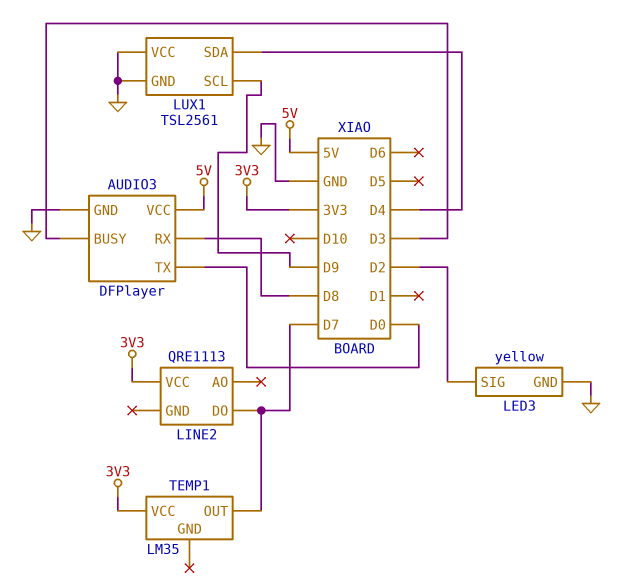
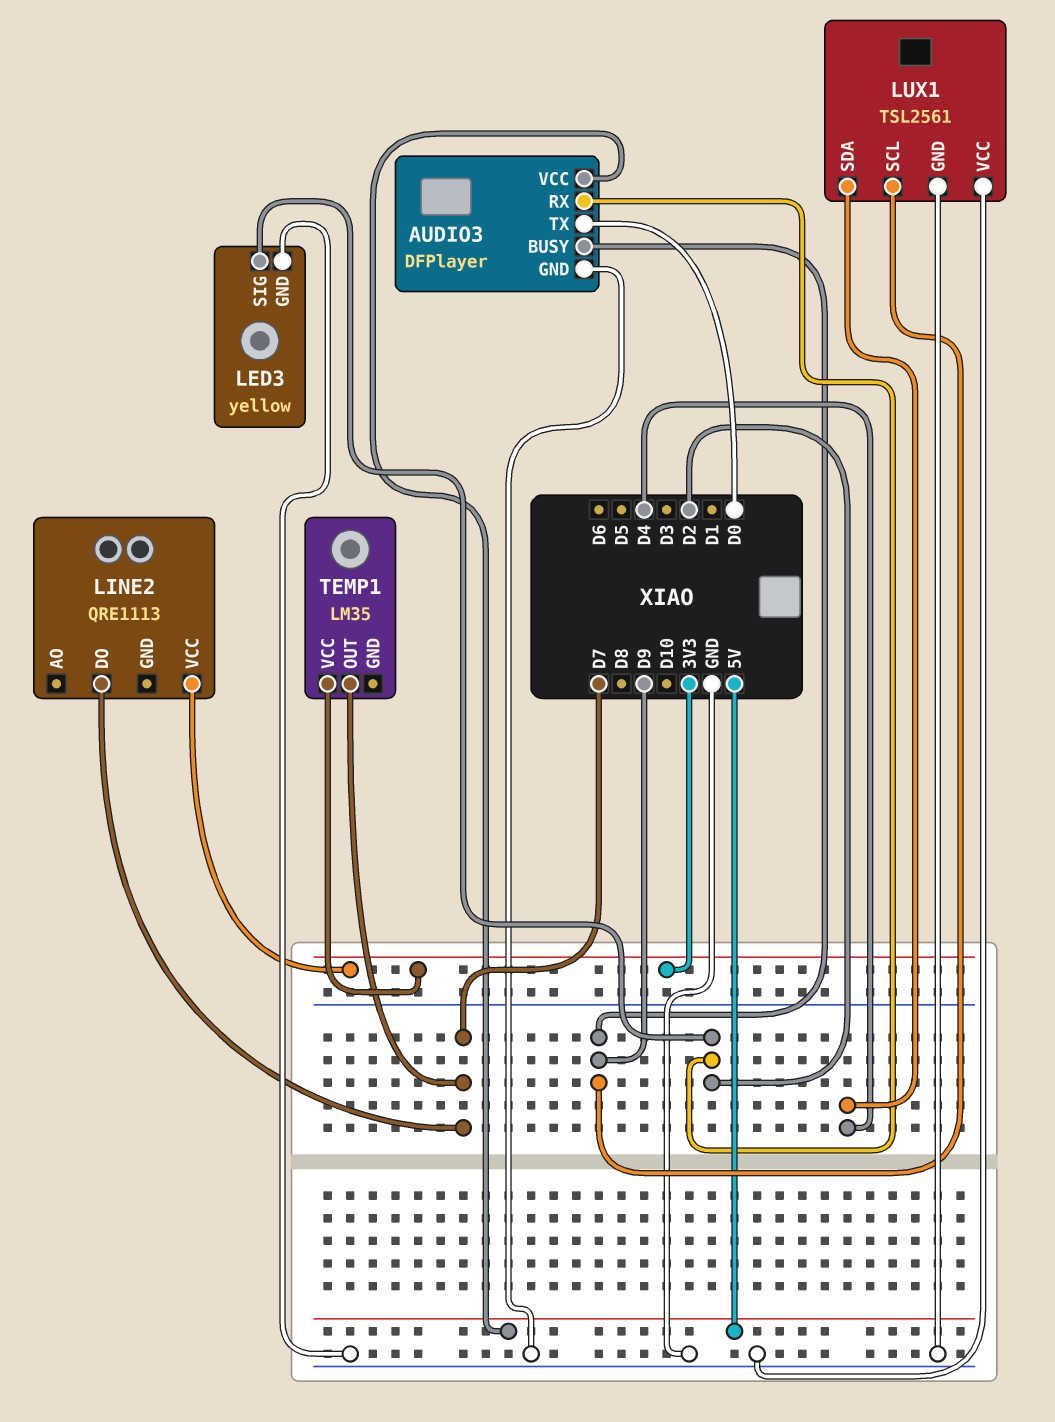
AUDIO3 pin BUSY: D3 -> D9
AUDIO3 pin RX: D8 -> D2

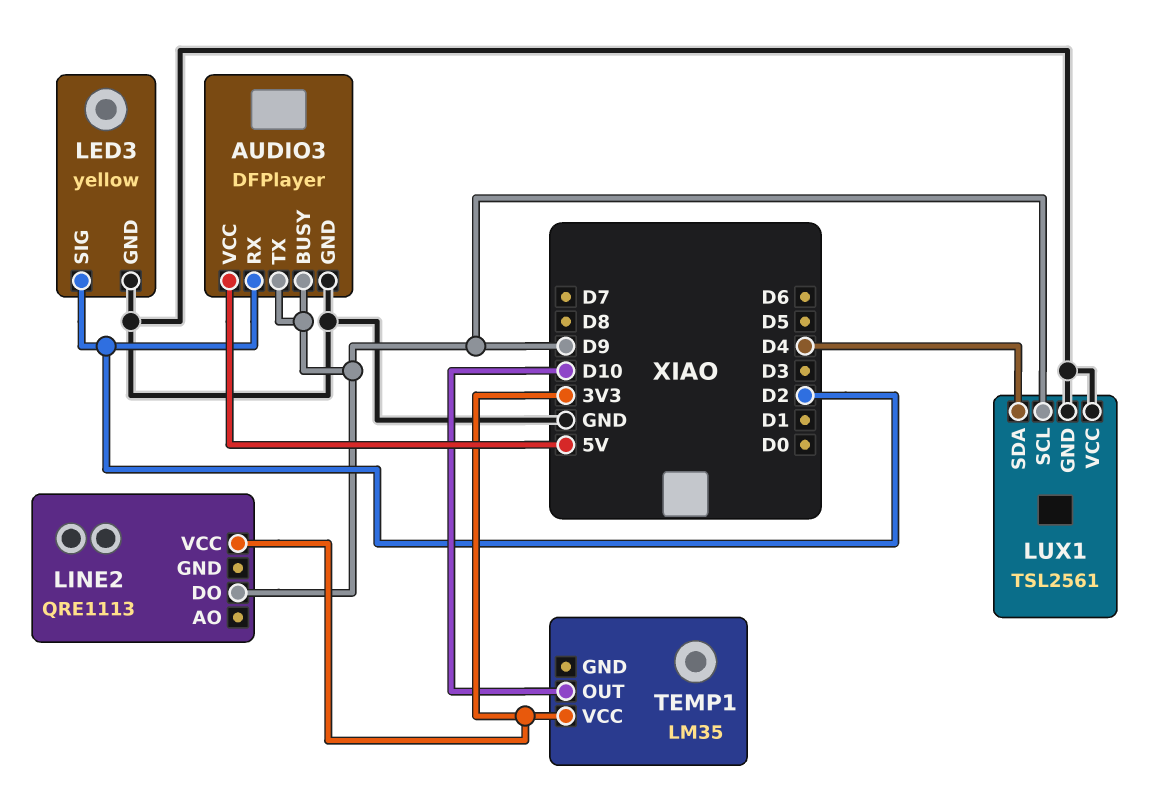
AUDIO3 pin TX: D0 -> D9
LINE2 pin DO: D7 -> D9
TEMP1 pin OUT: D7 -> D10

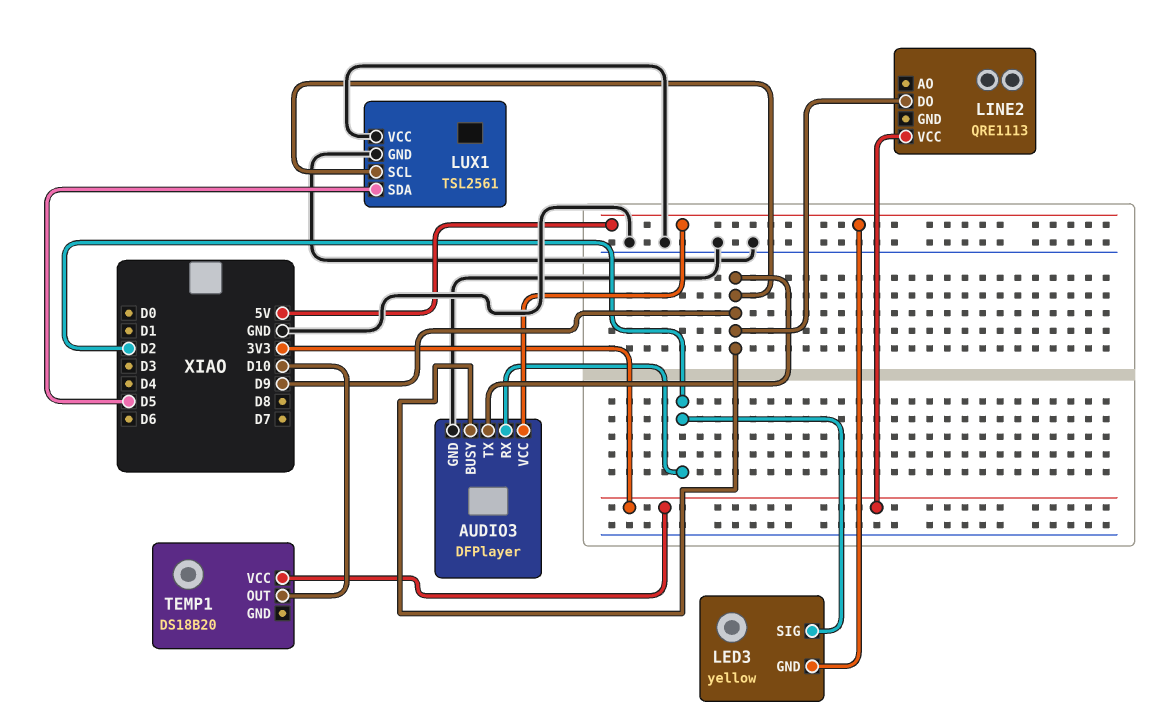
LED3 pin GND: GND -> 5V
LUX1 pin SDA: D4 -> D5
TEMP1: LM35 -> DS18B20

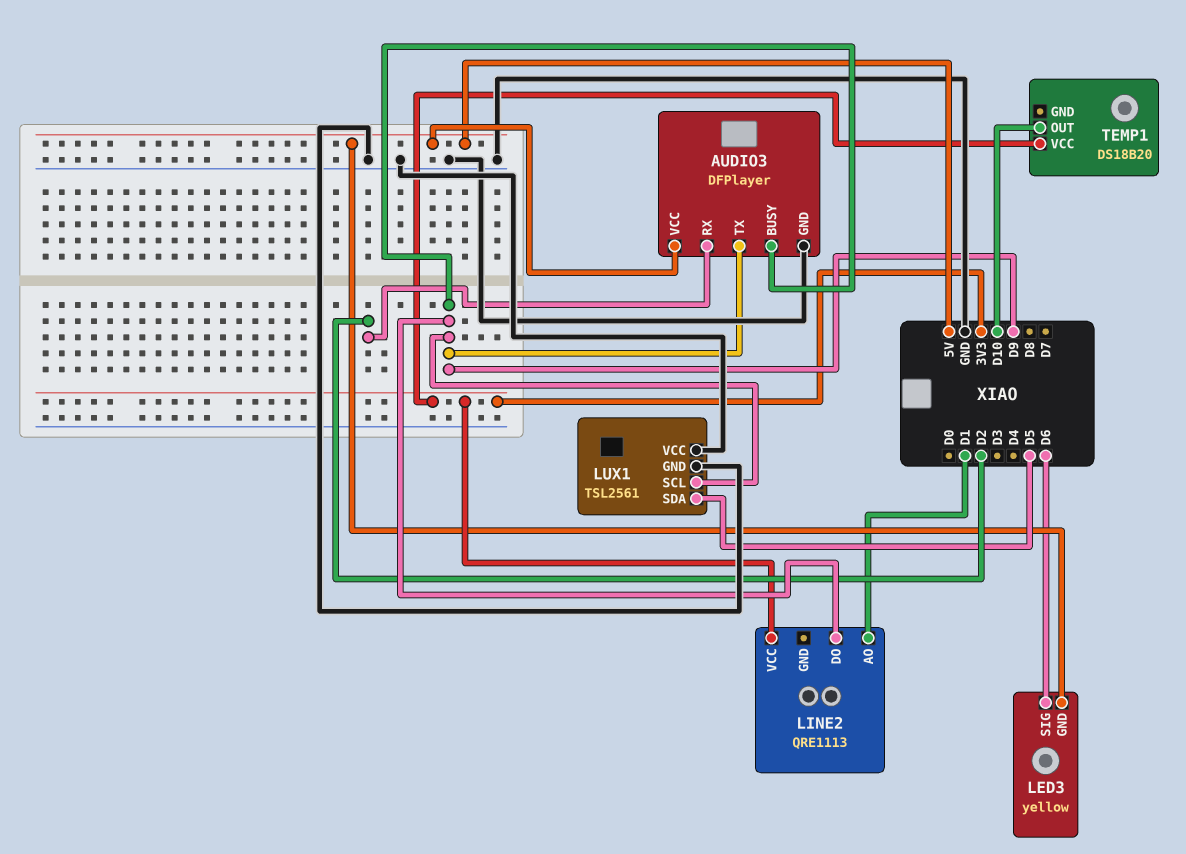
LED3 pin SIG: D2 -> D6
LINE2 pin AO: none -> D1

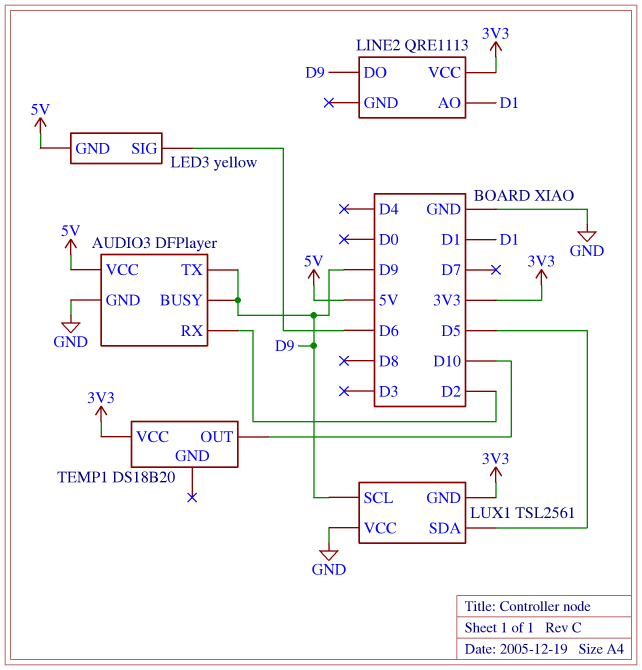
LUX1 pin GND: GND -> 3V3

